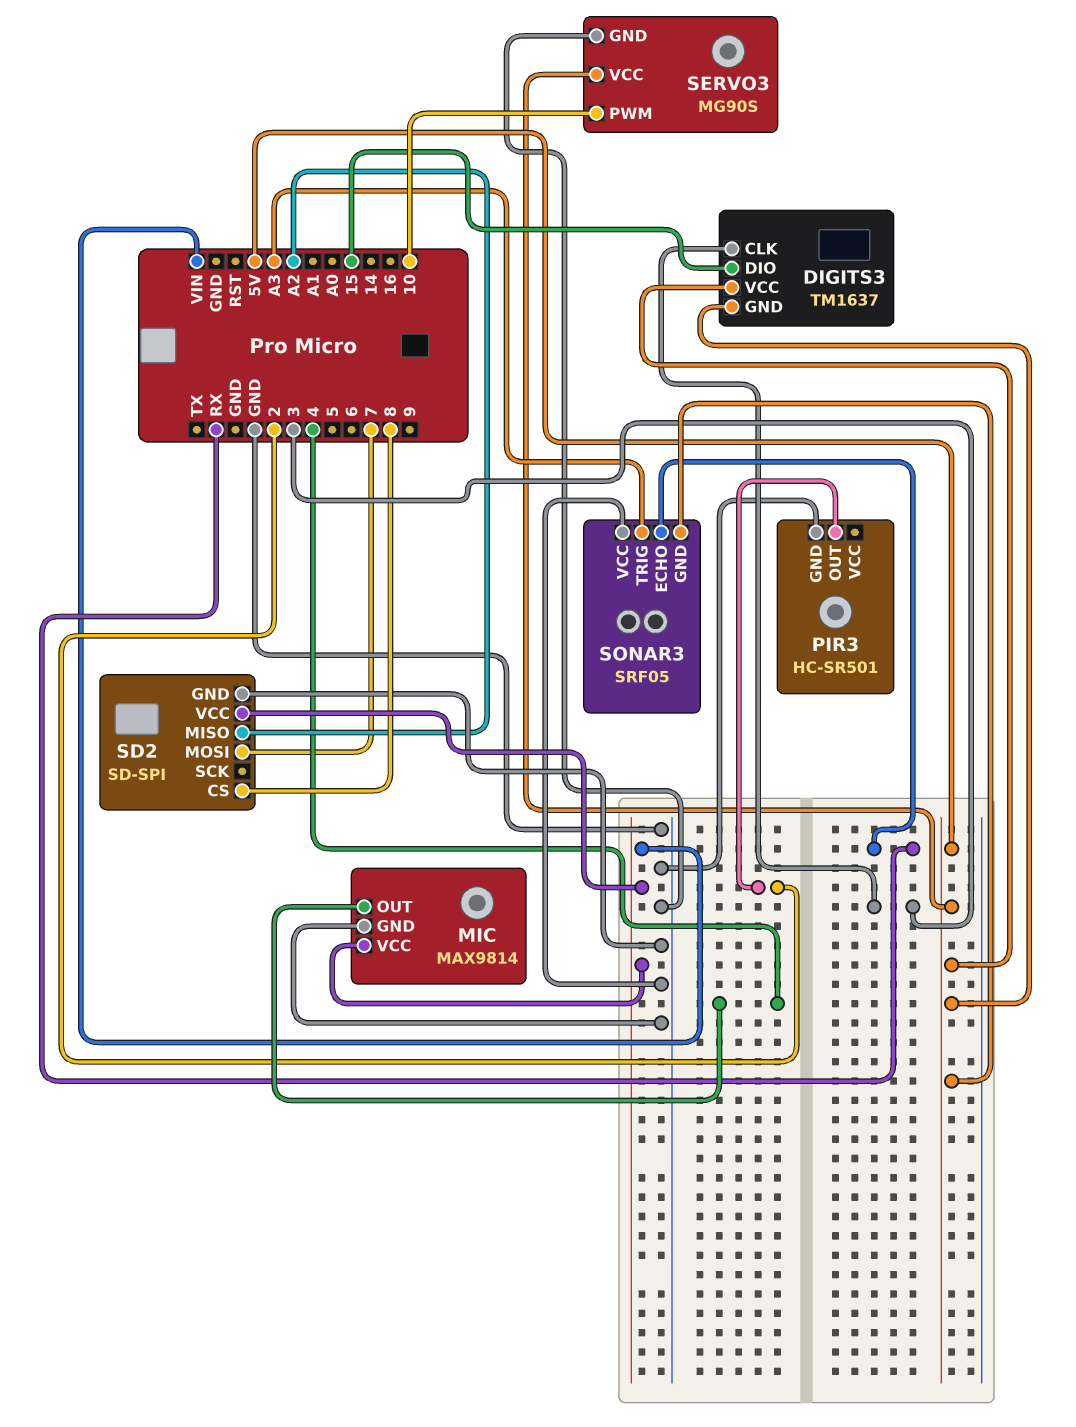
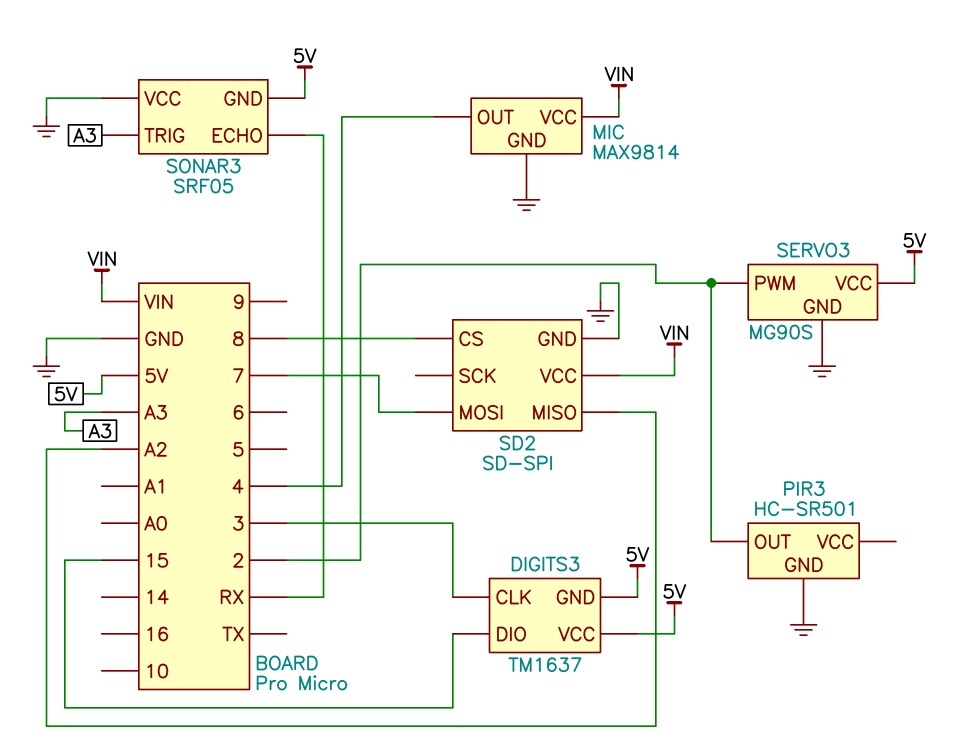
SERVO3 pin PWM: 10 -> 2

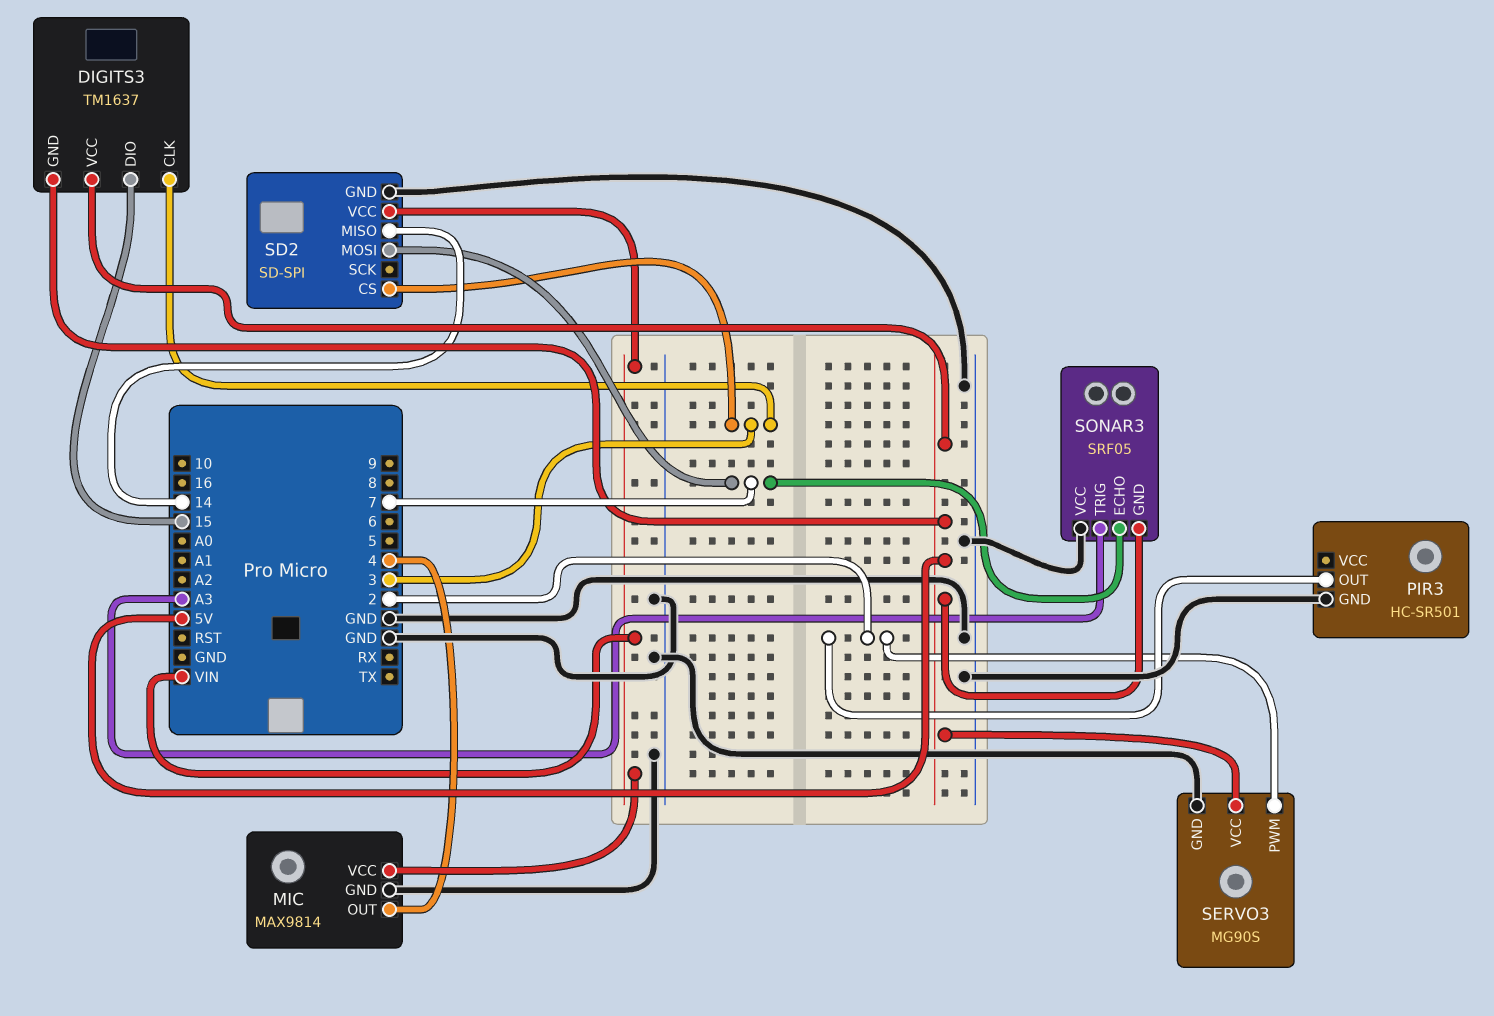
SD2 pin CS: 8 -> 3
SD2 pin MISO: A2 -> 14
SONAR3 pin ECHO: RX -> 7

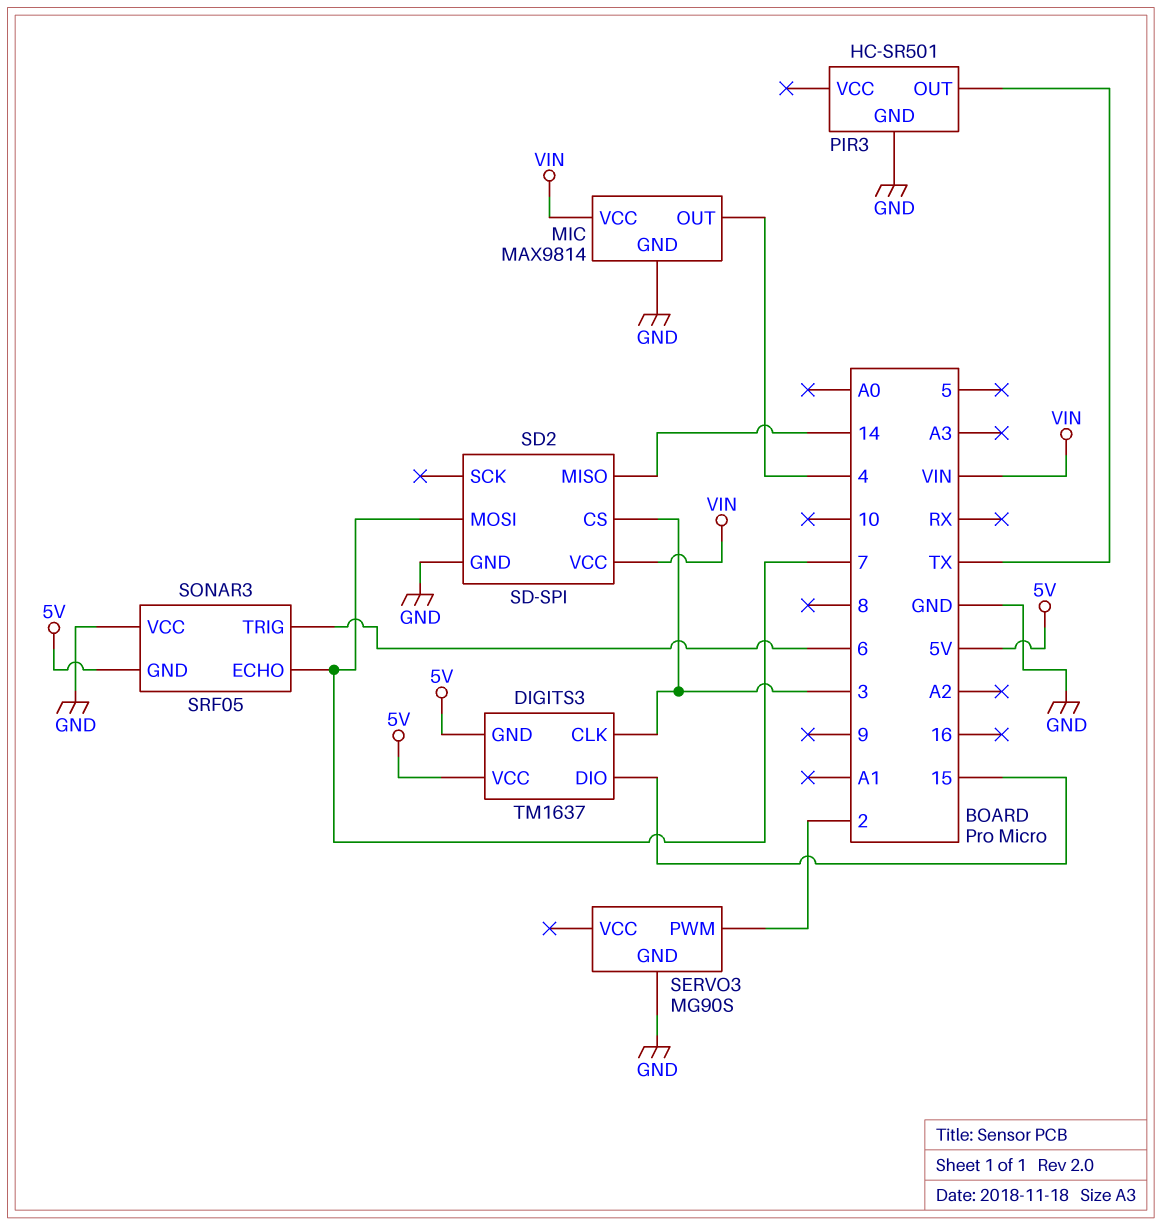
PIR3 pin OUT: 2 -> TX
SERVO3 pin VCC: 5V -> none
SONAR3 pin TRIG: A3 -> 6

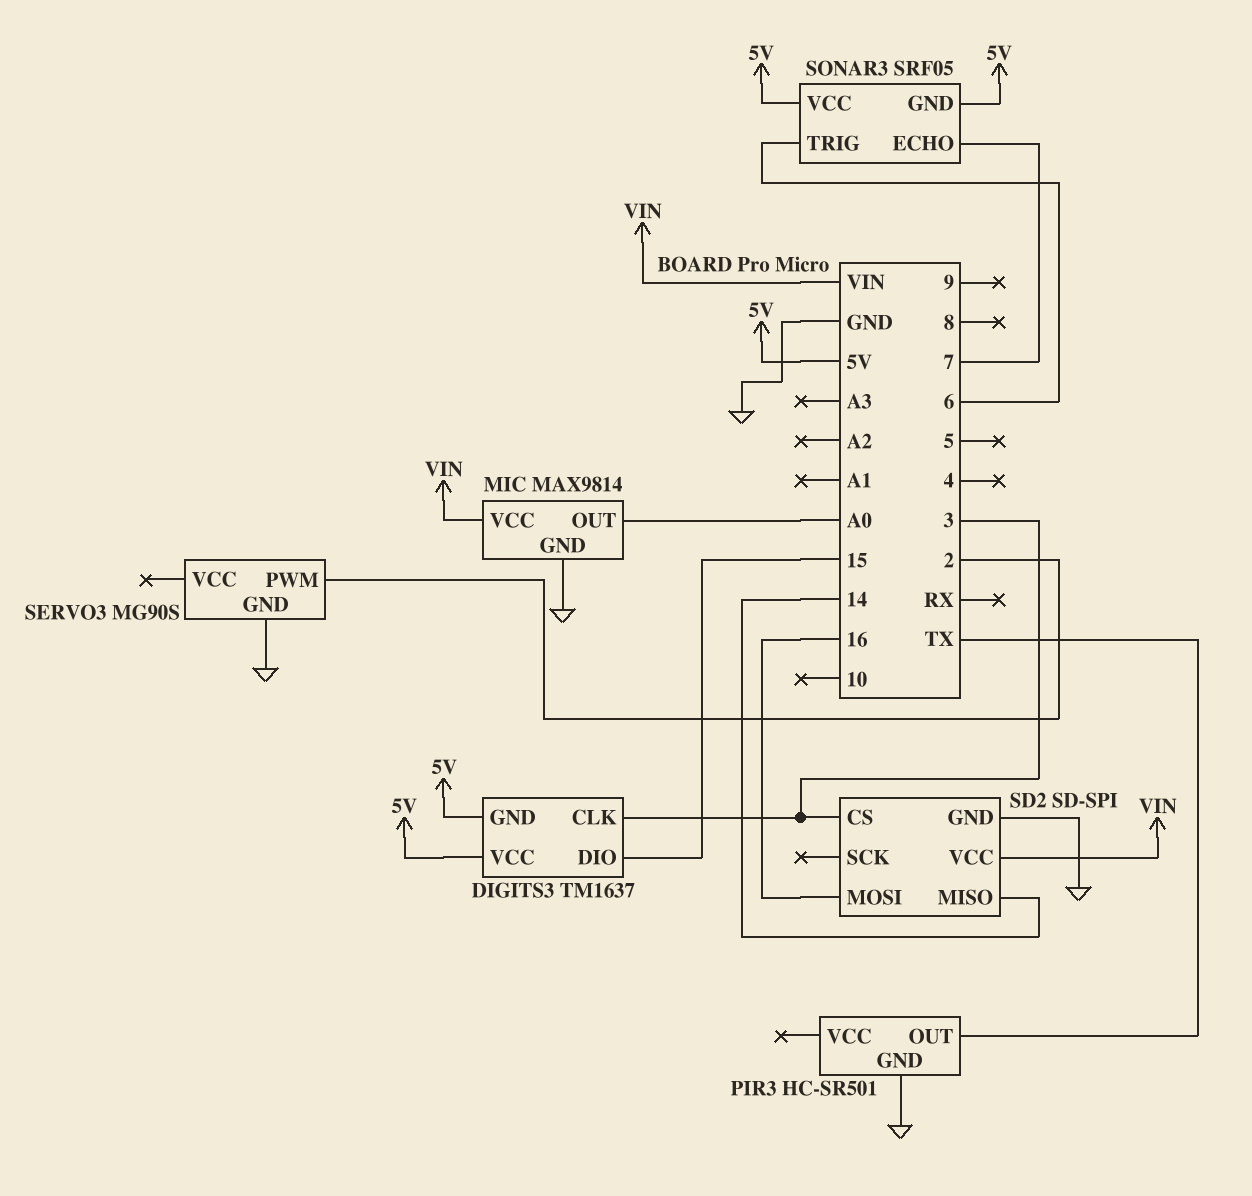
MIC pin OUT: 4 -> A0
SD2 pin MOSI: 7 -> 16
SONAR3 pin VCC: GND -> 5V

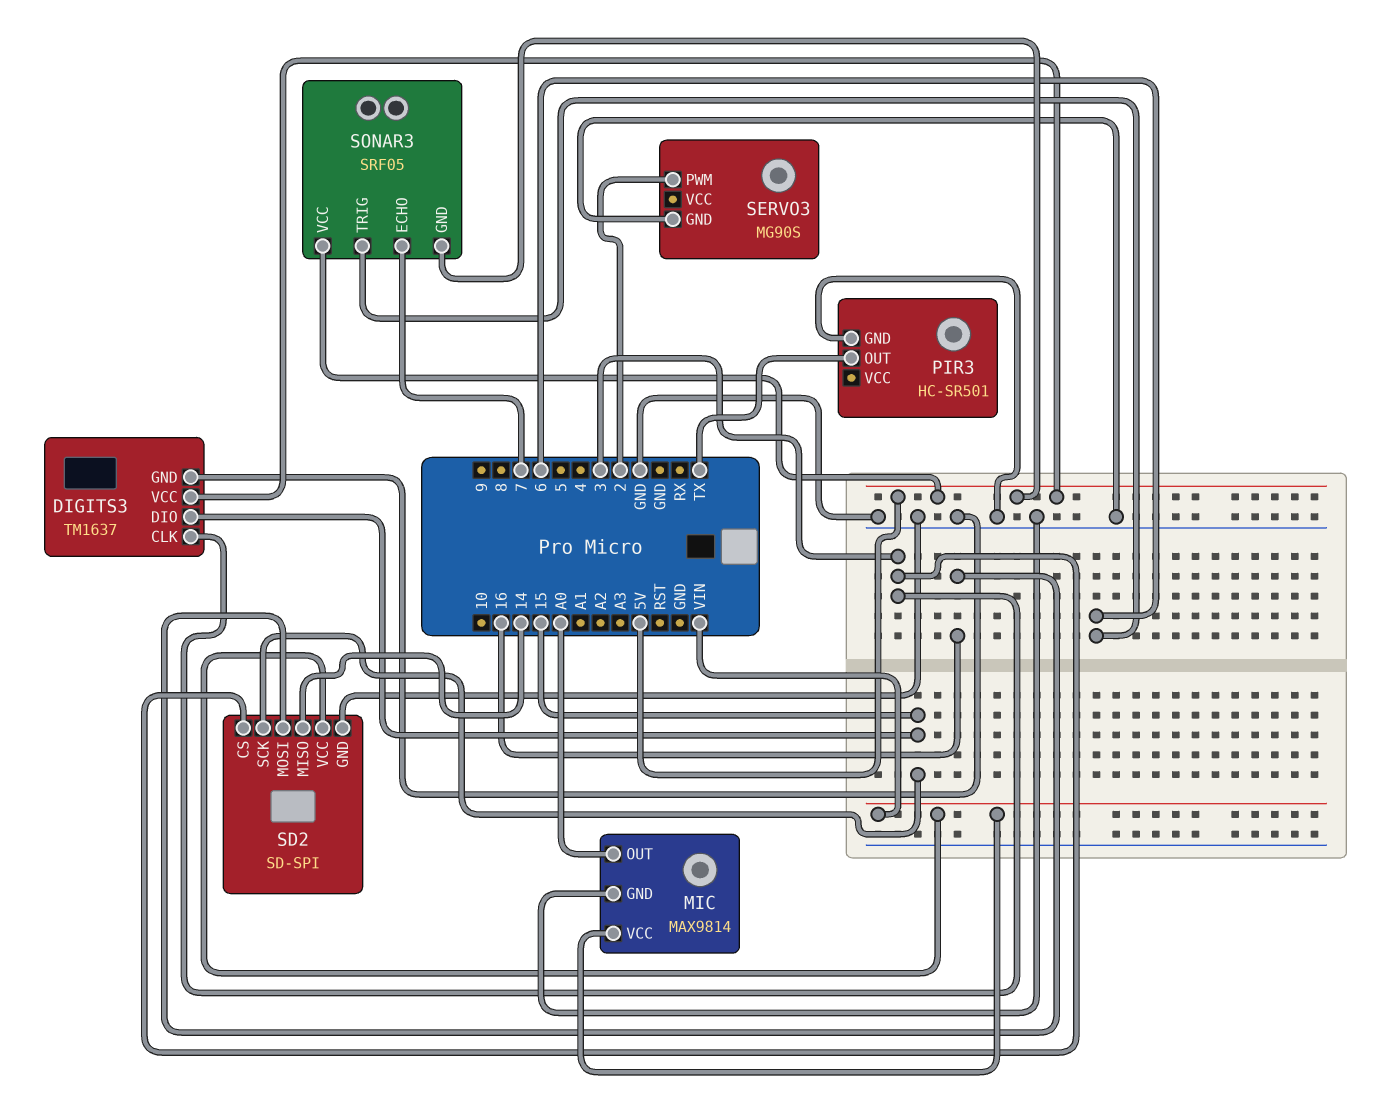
DIGITS3 pin GND: 5V -> GND
SD2 pin SCK: none -> 15

